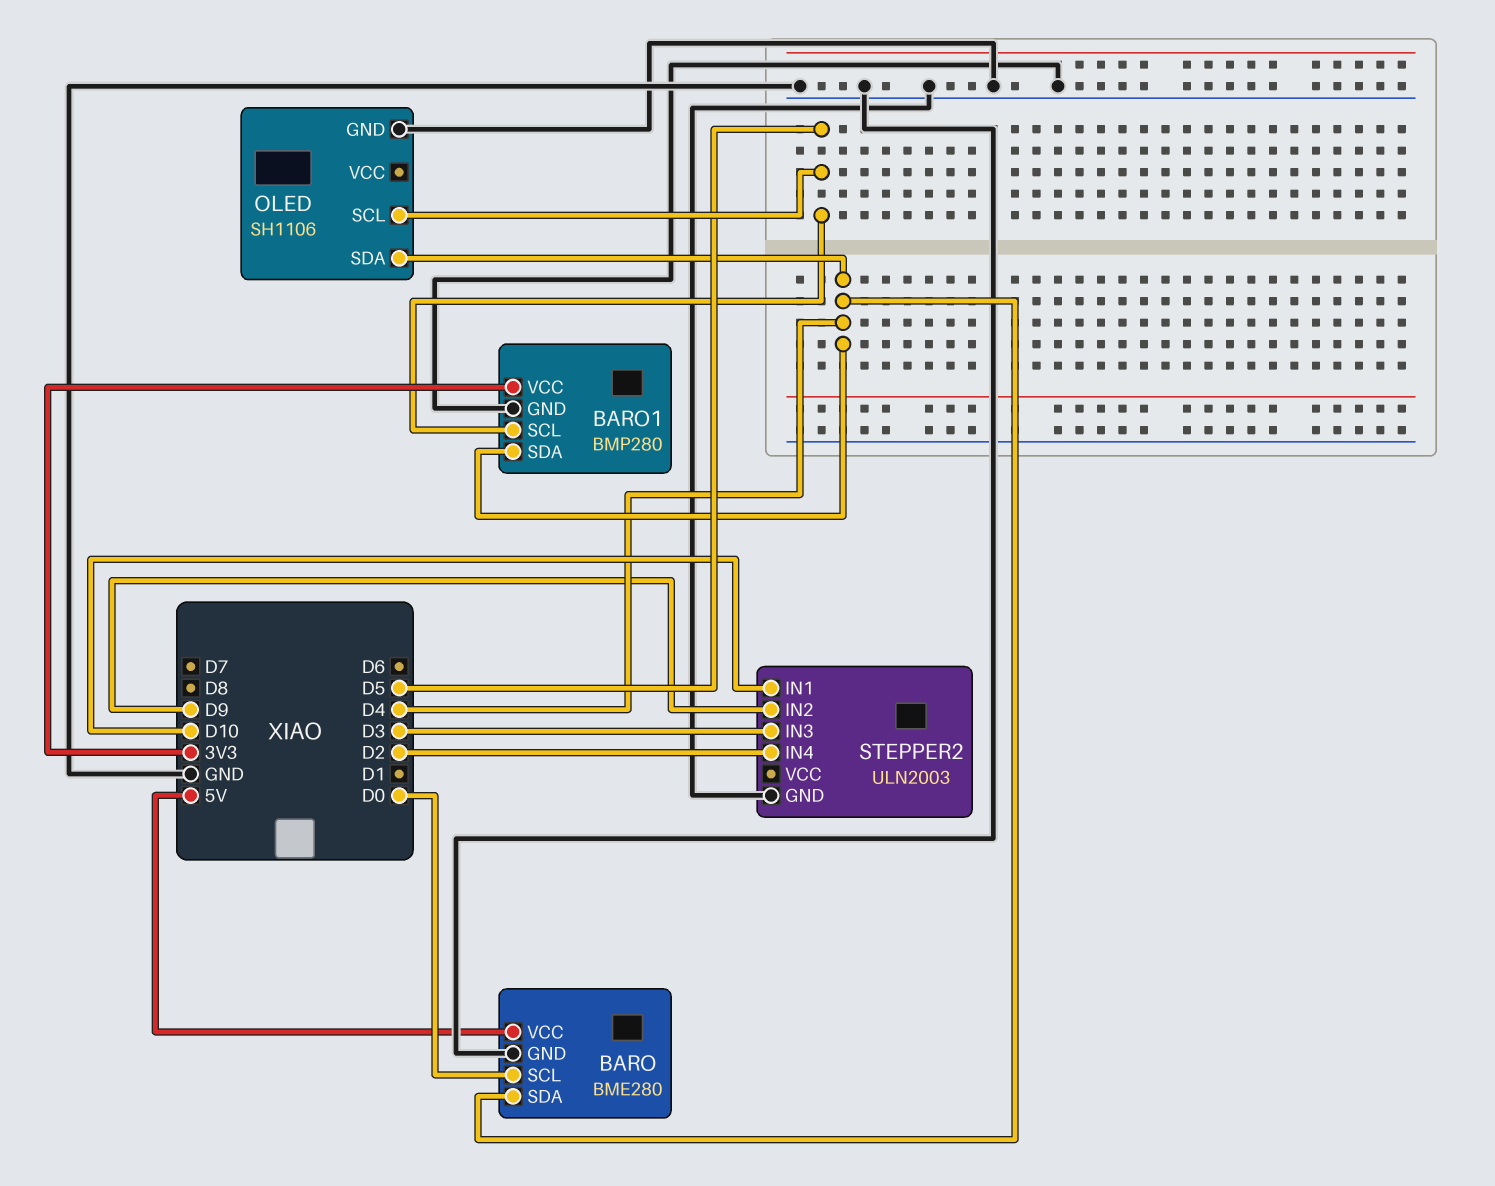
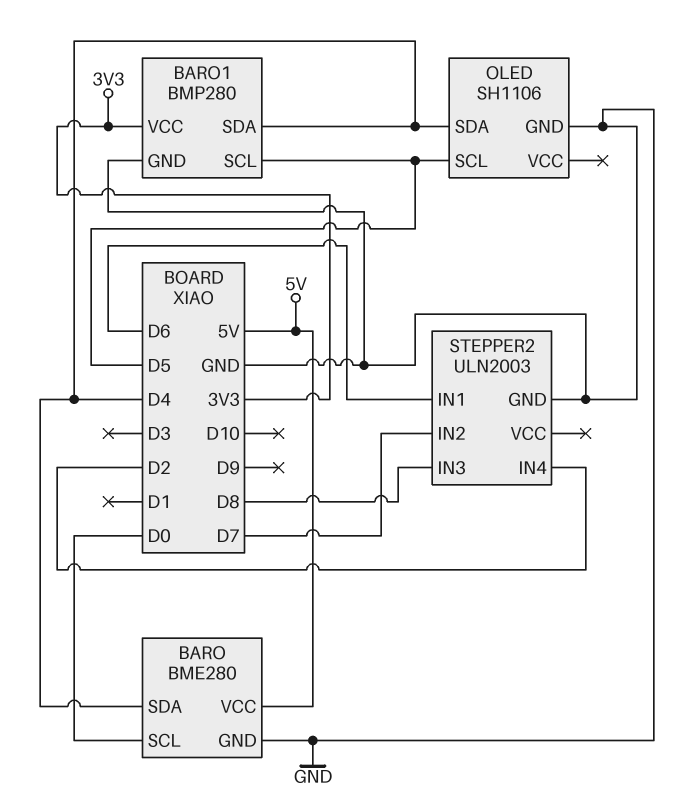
STEPPER2 pin IN1: D10 -> D6
STEPPER2 pin IN2: D9 -> D7
STEPPER2 pin IN3: D3 -> D8

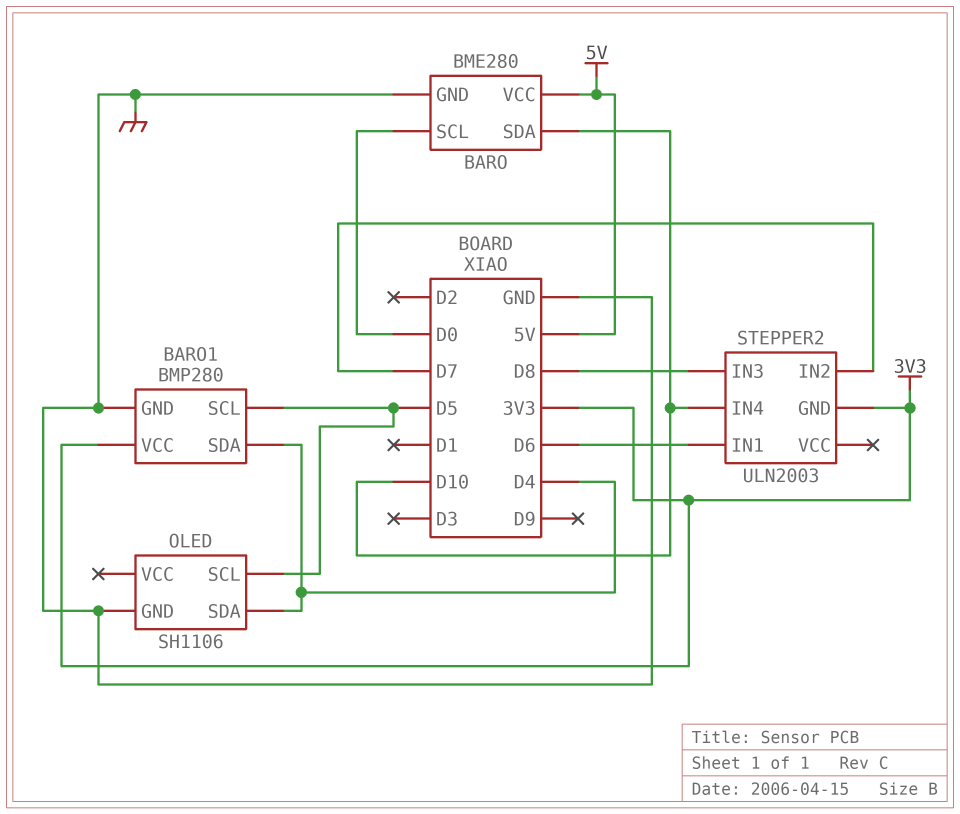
BARO pin SDA: D4 -> D10
STEPPER2 pin GND: GND -> 3V3
STEPPER2 pin IN4: D2 -> D10

